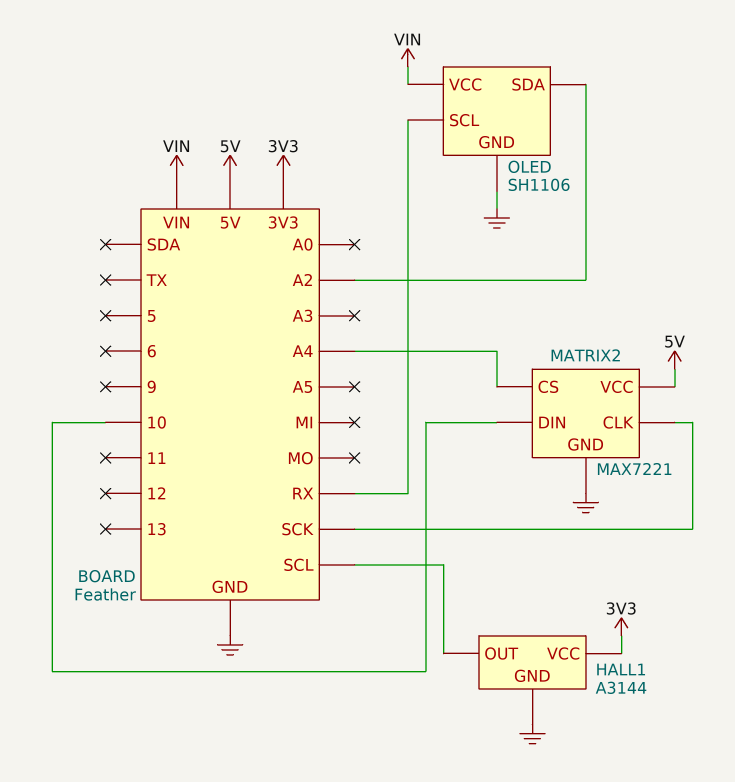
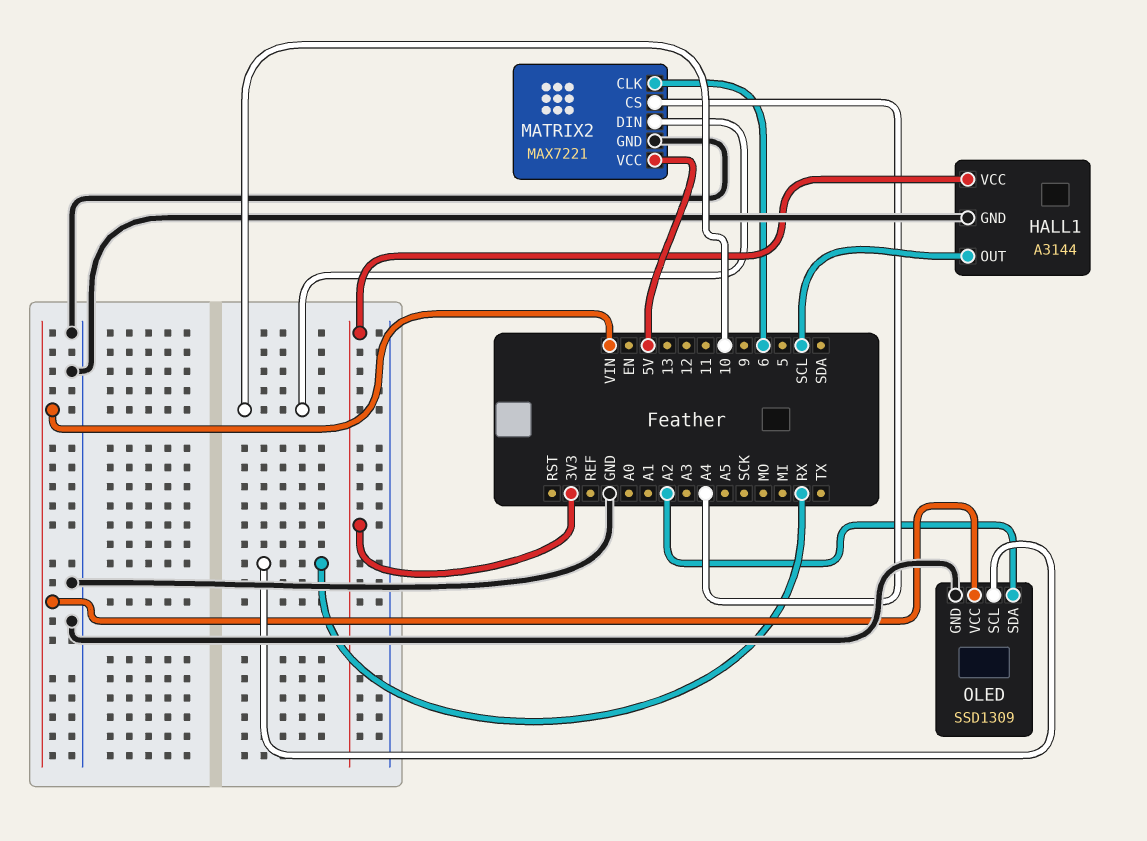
MATRIX2 pin CLK: SCK -> 6
OLED: SH1106 -> SSD1309

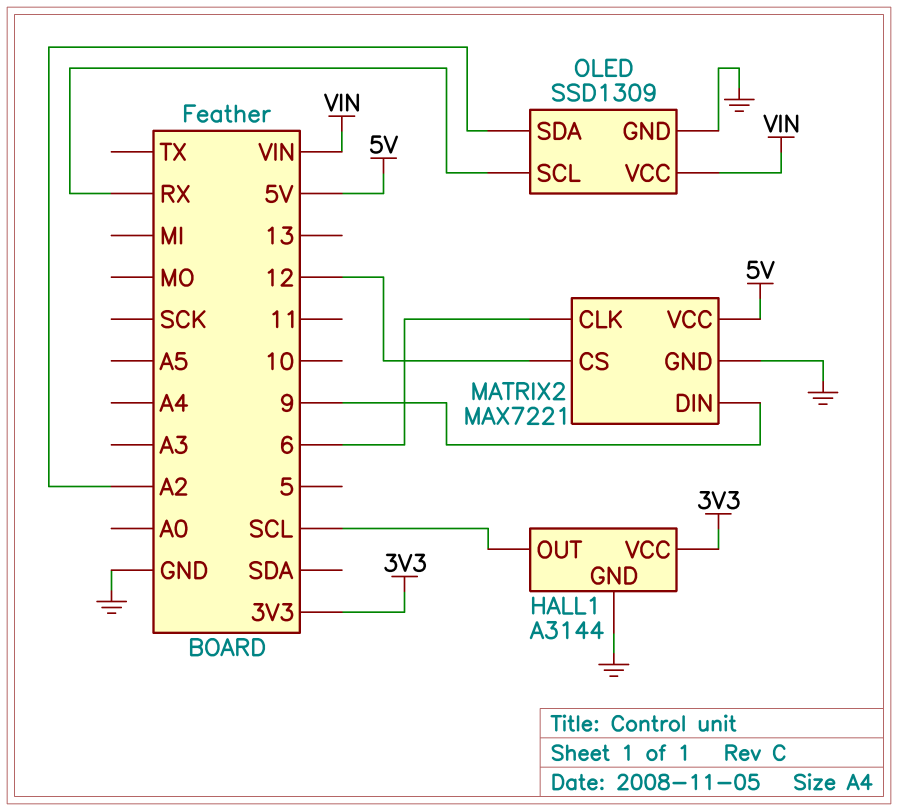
MATRIX2 pin CS: A4 -> 12
MATRIX2 pin DIN: 10 -> 9

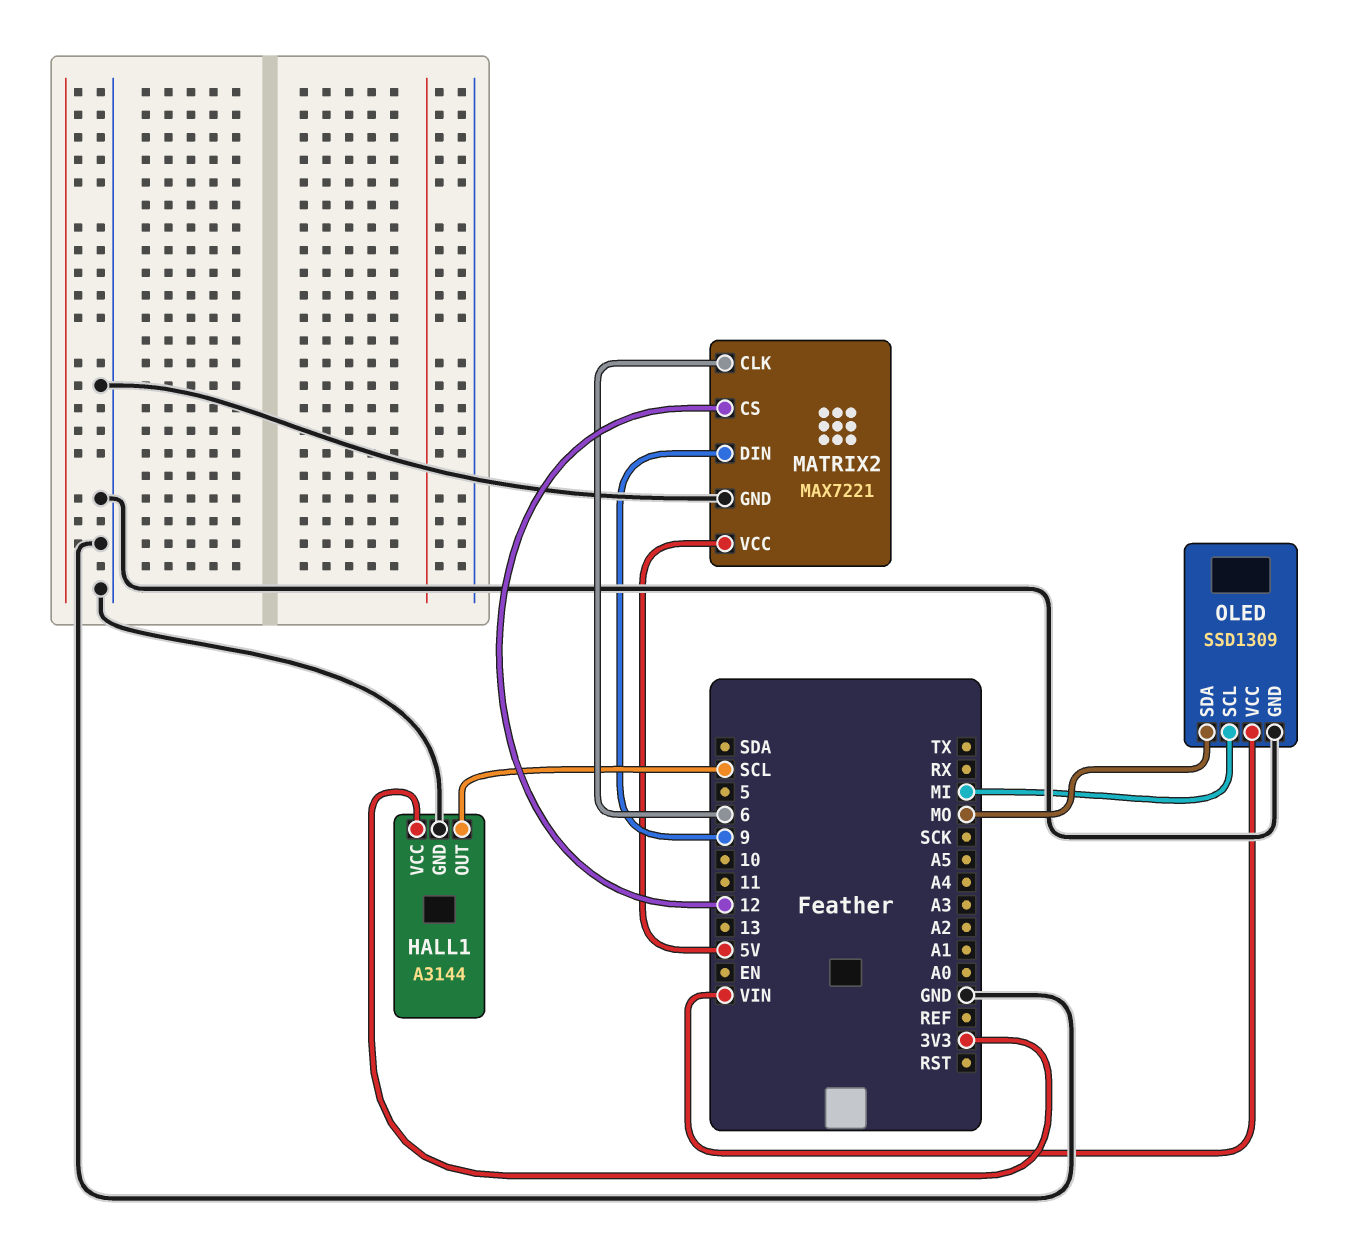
OLED pin SCL: RX -> MI
OLED pin SDA: A2 -> MO

